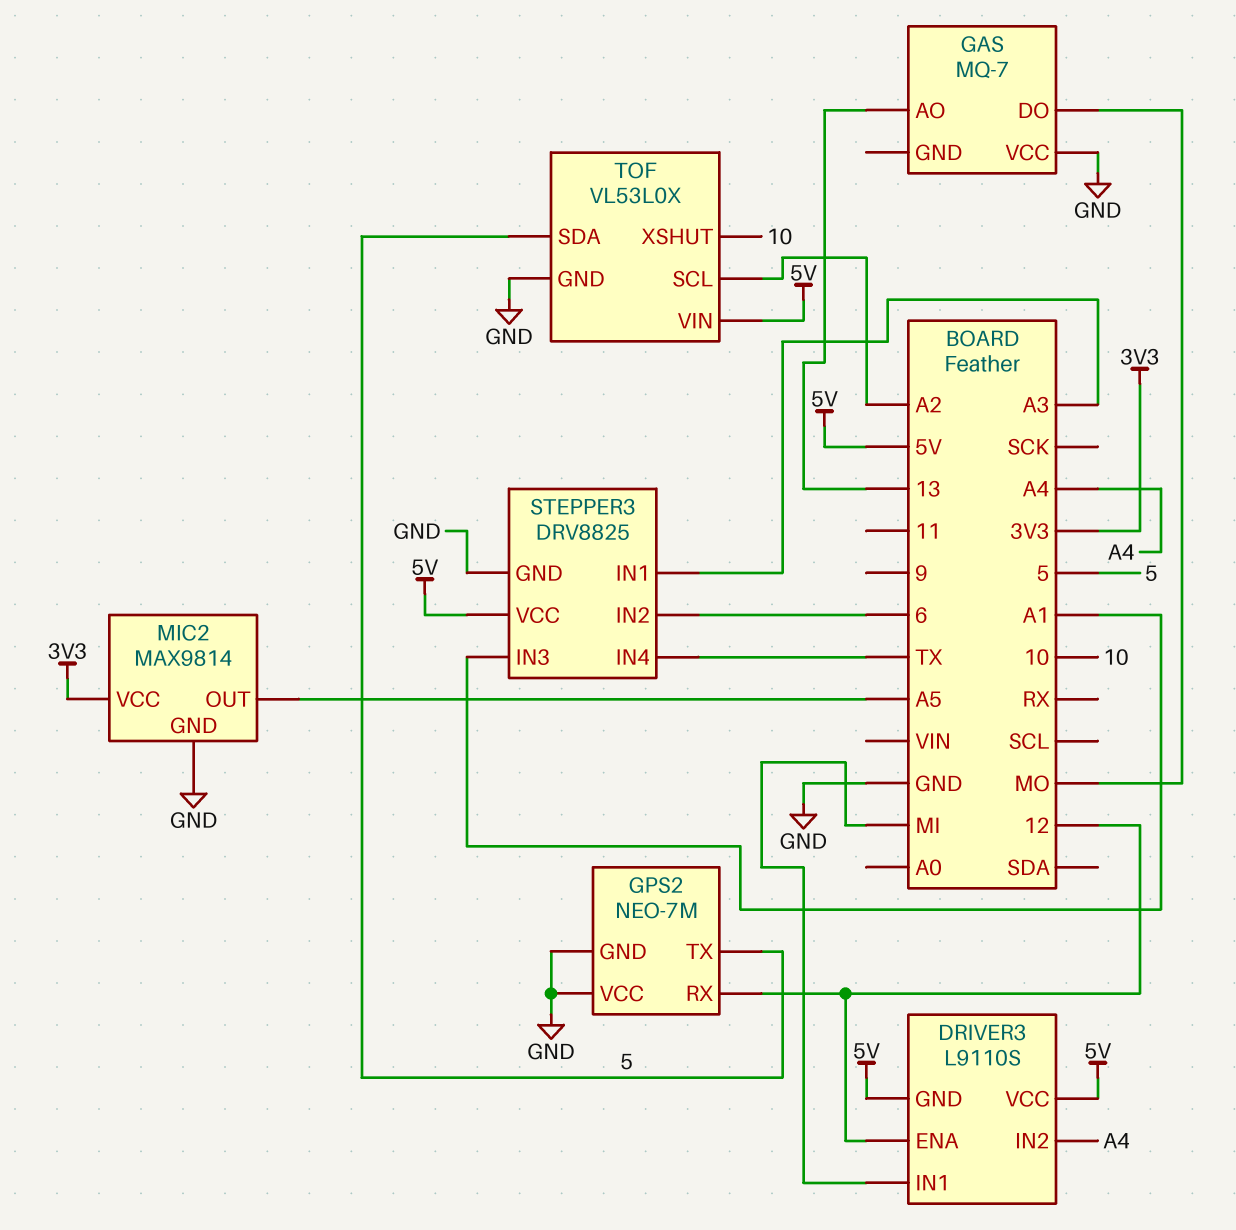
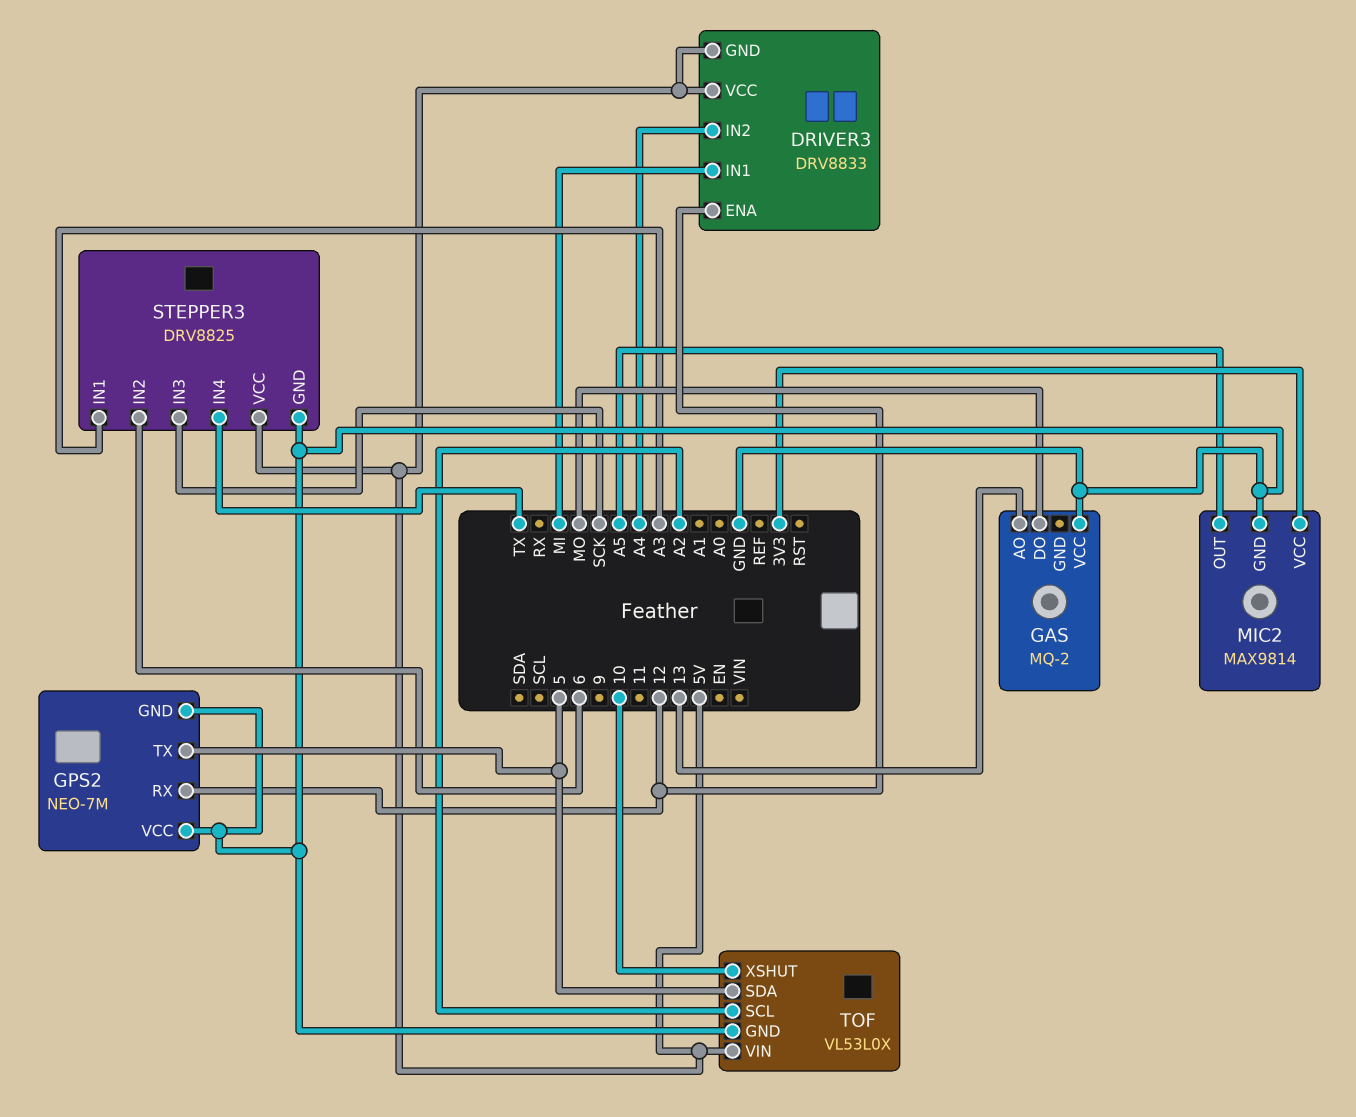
DRIVER3: L9110S -> DRV8833
GAS: MQ-7 -> MQ-2
STEPPER3 pin IN3: A1 -> SCK

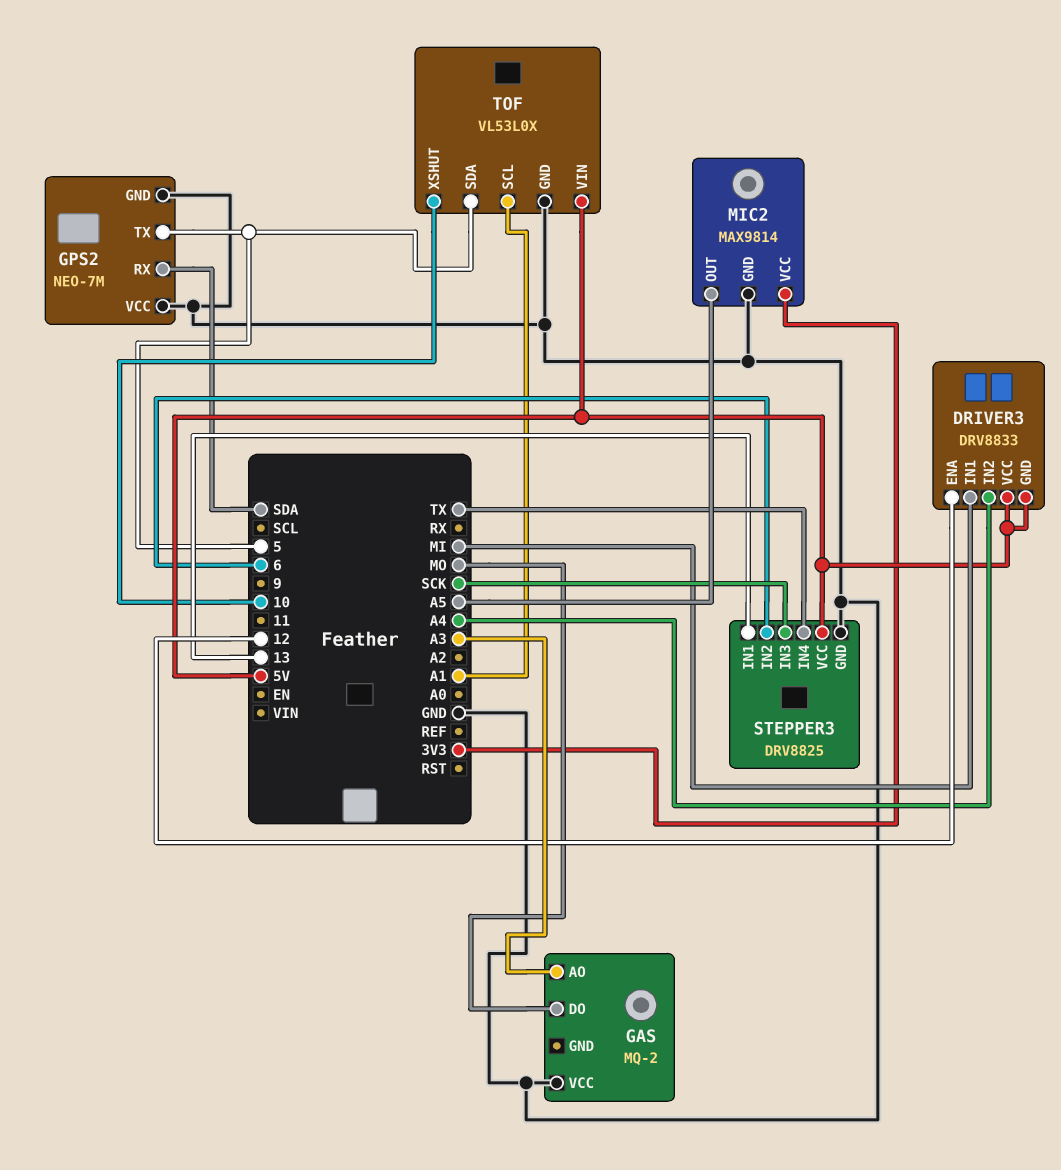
GAS pin AO: 13 -> A3
GPS2 pin RX: 12 -> SDA
STEPPER3 pin IN1: A3 -> 13
TOF pin SCL: A2 -> A1

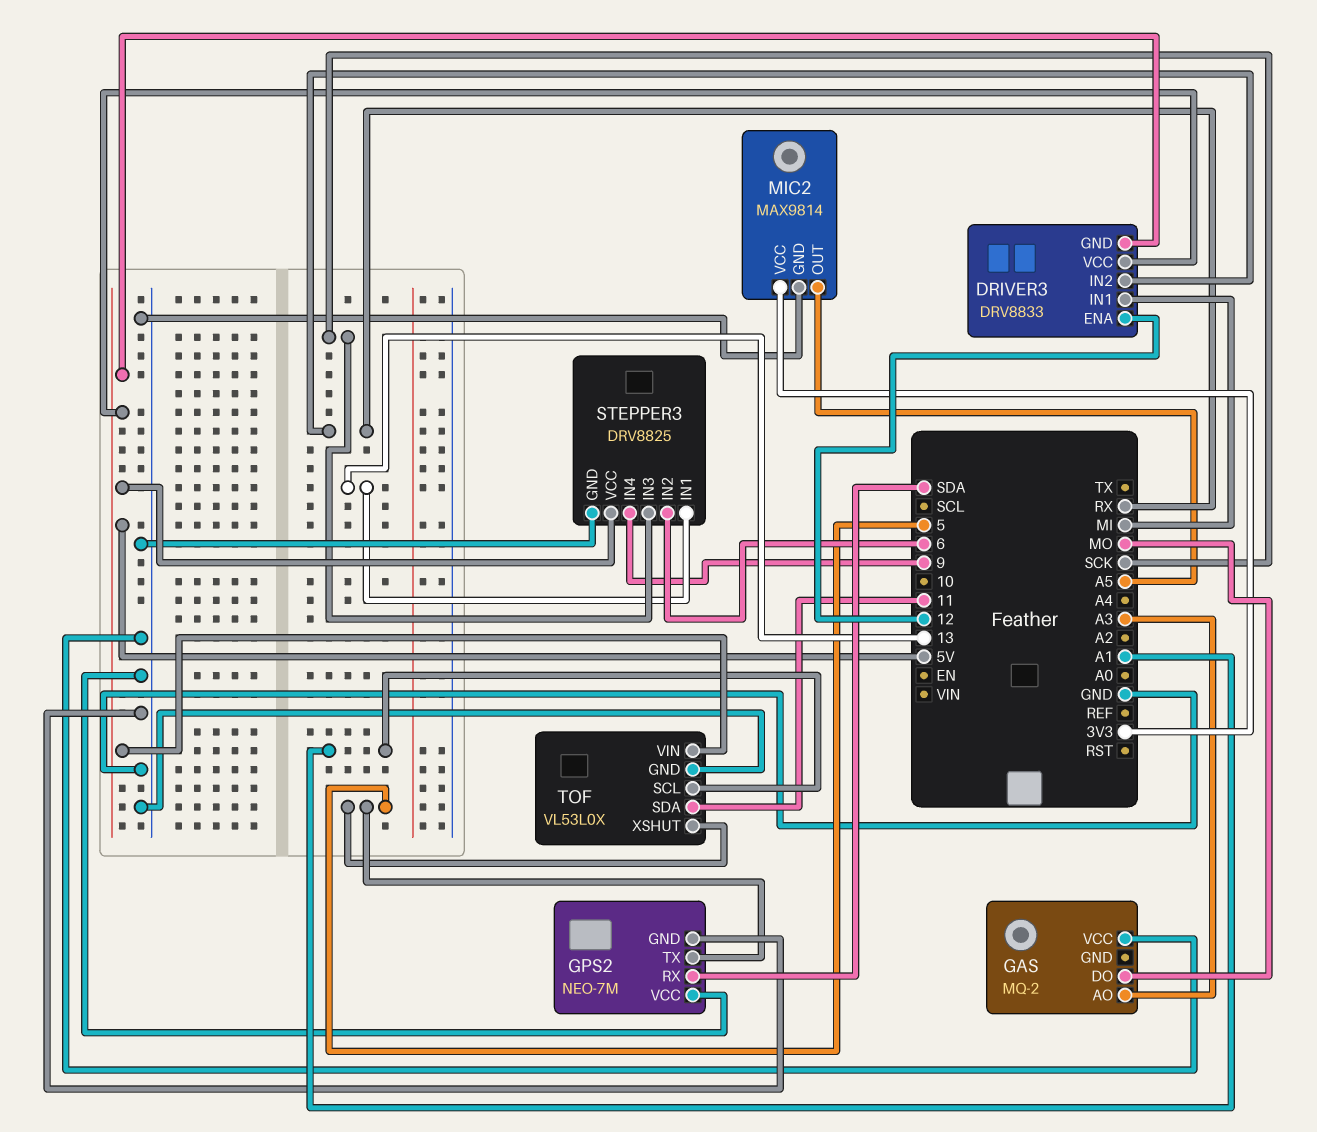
DRIVER3 pin IN2: A4 -> RX
STEPPER3 pin IN4: TX -> 9
TOF pin SDA: 5 -> 11
TOF pin XSHUT: 10 -> 5

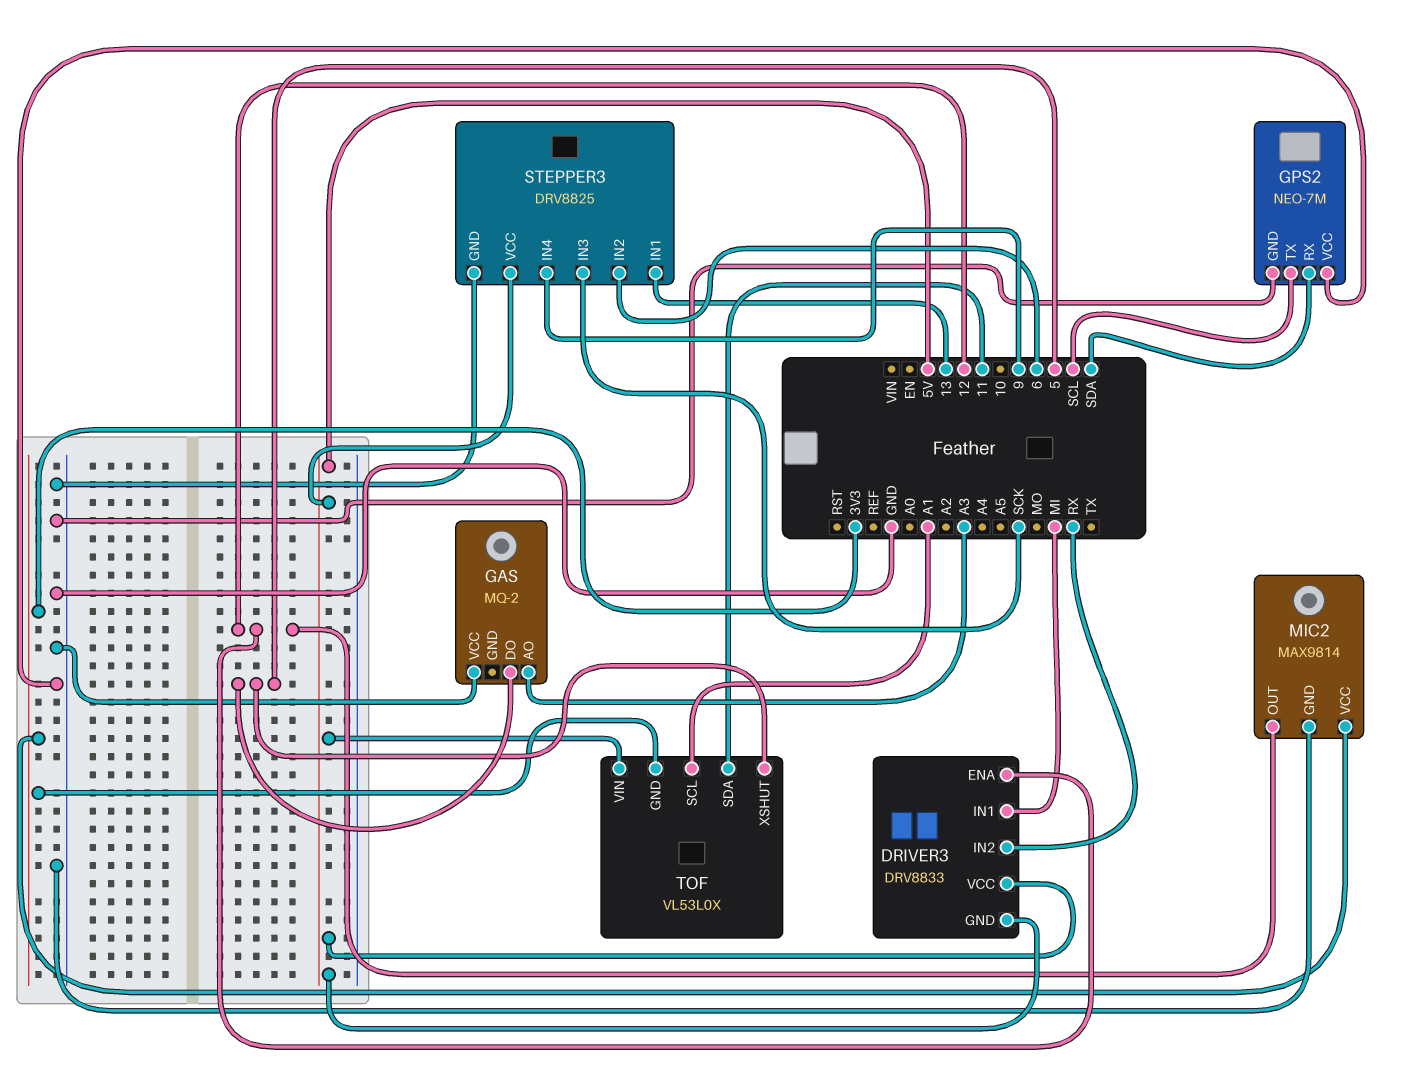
GAS pin DO: MO -> 5
GPS2 pin TX: 5 -> SCL
MIC2 pin OUT: A5 -> 12
TOF pin GND: GND -> 3V3

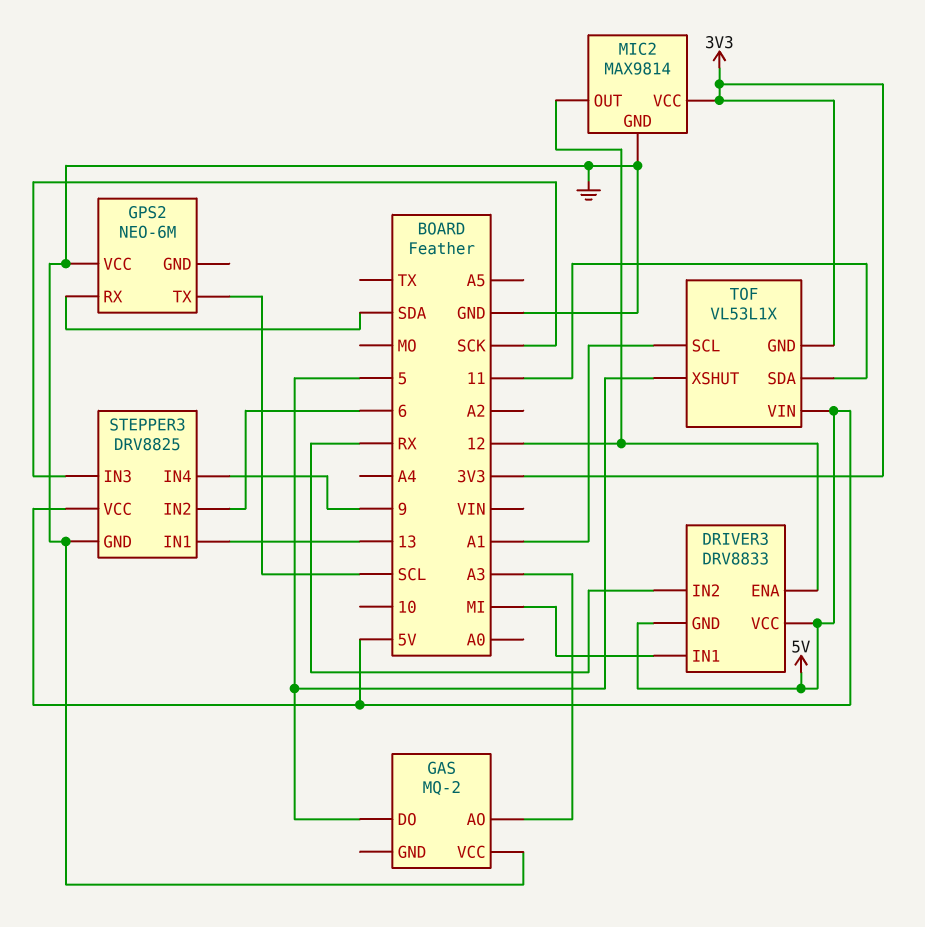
GPS2: NEO-7M -> NEO-6M
GPS2 pin GND: GND -> none
TOF: VL53L0X -> VL53L1X

